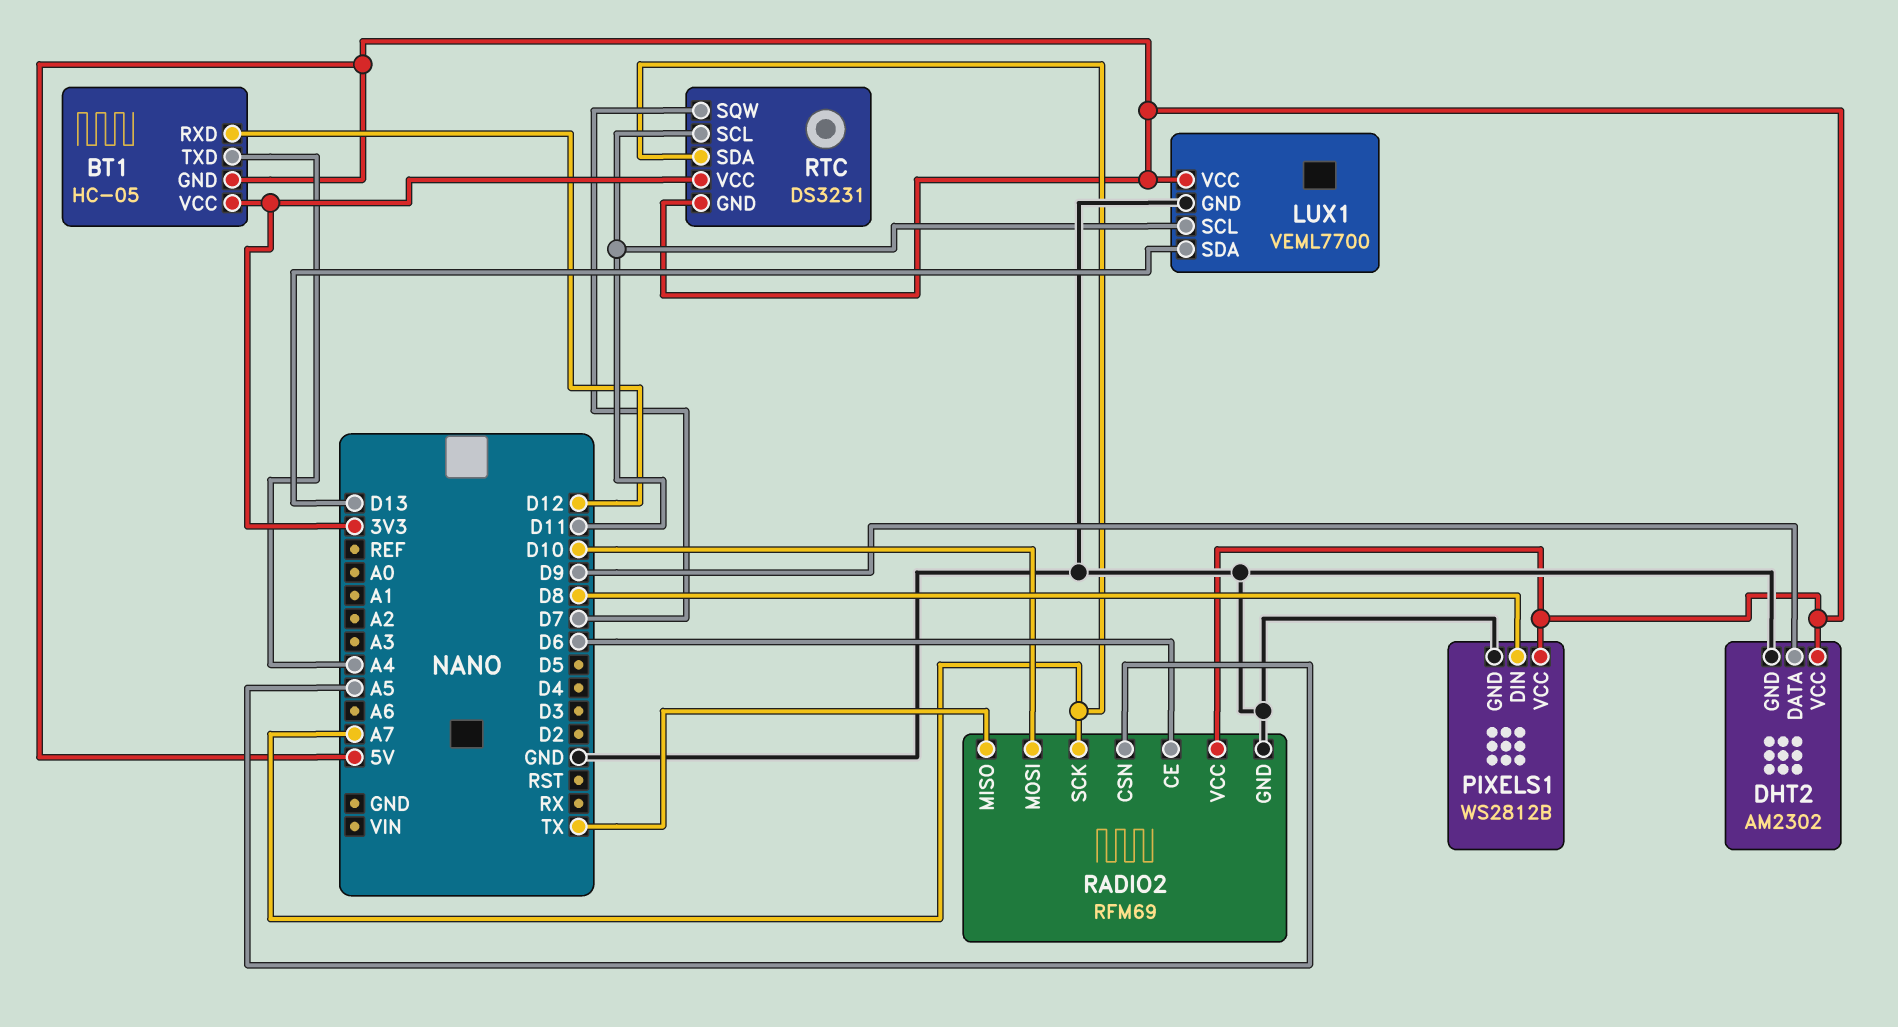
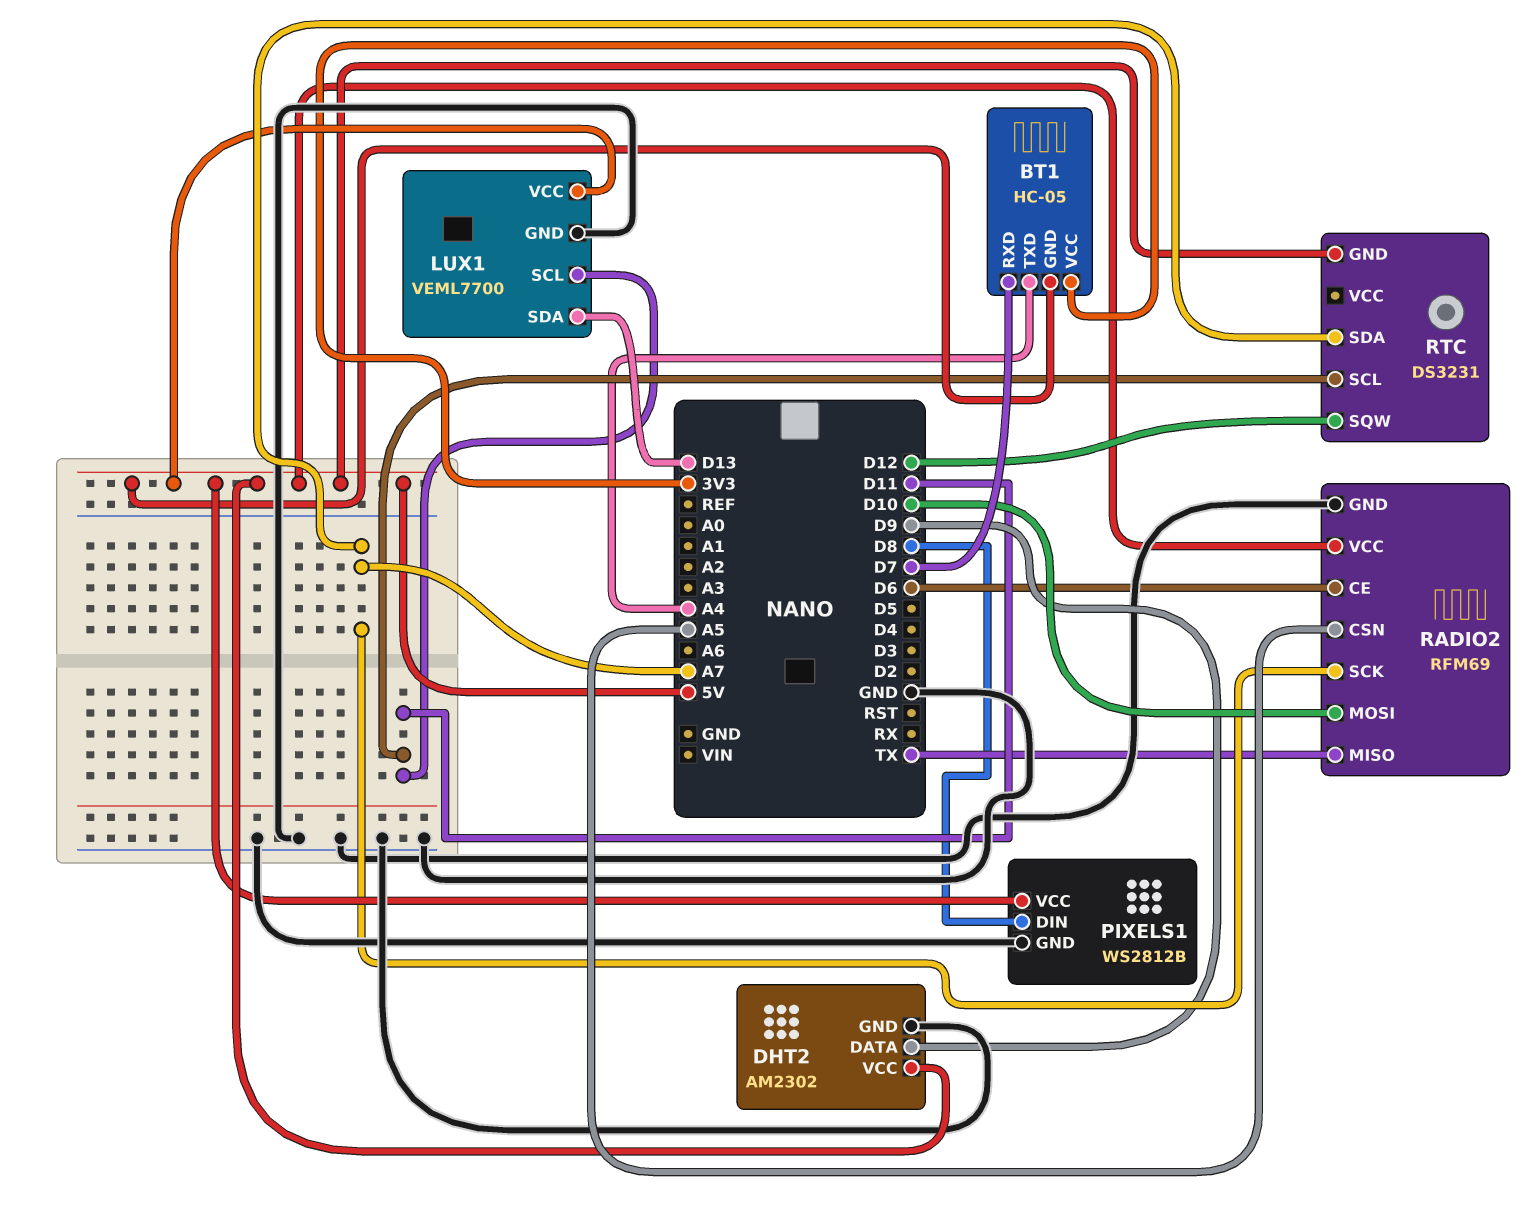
BT1 pin RXD: D12 -> D7
RTC pin SQW: D7 -> D12
RTC pin VCC: 3V3 -> none

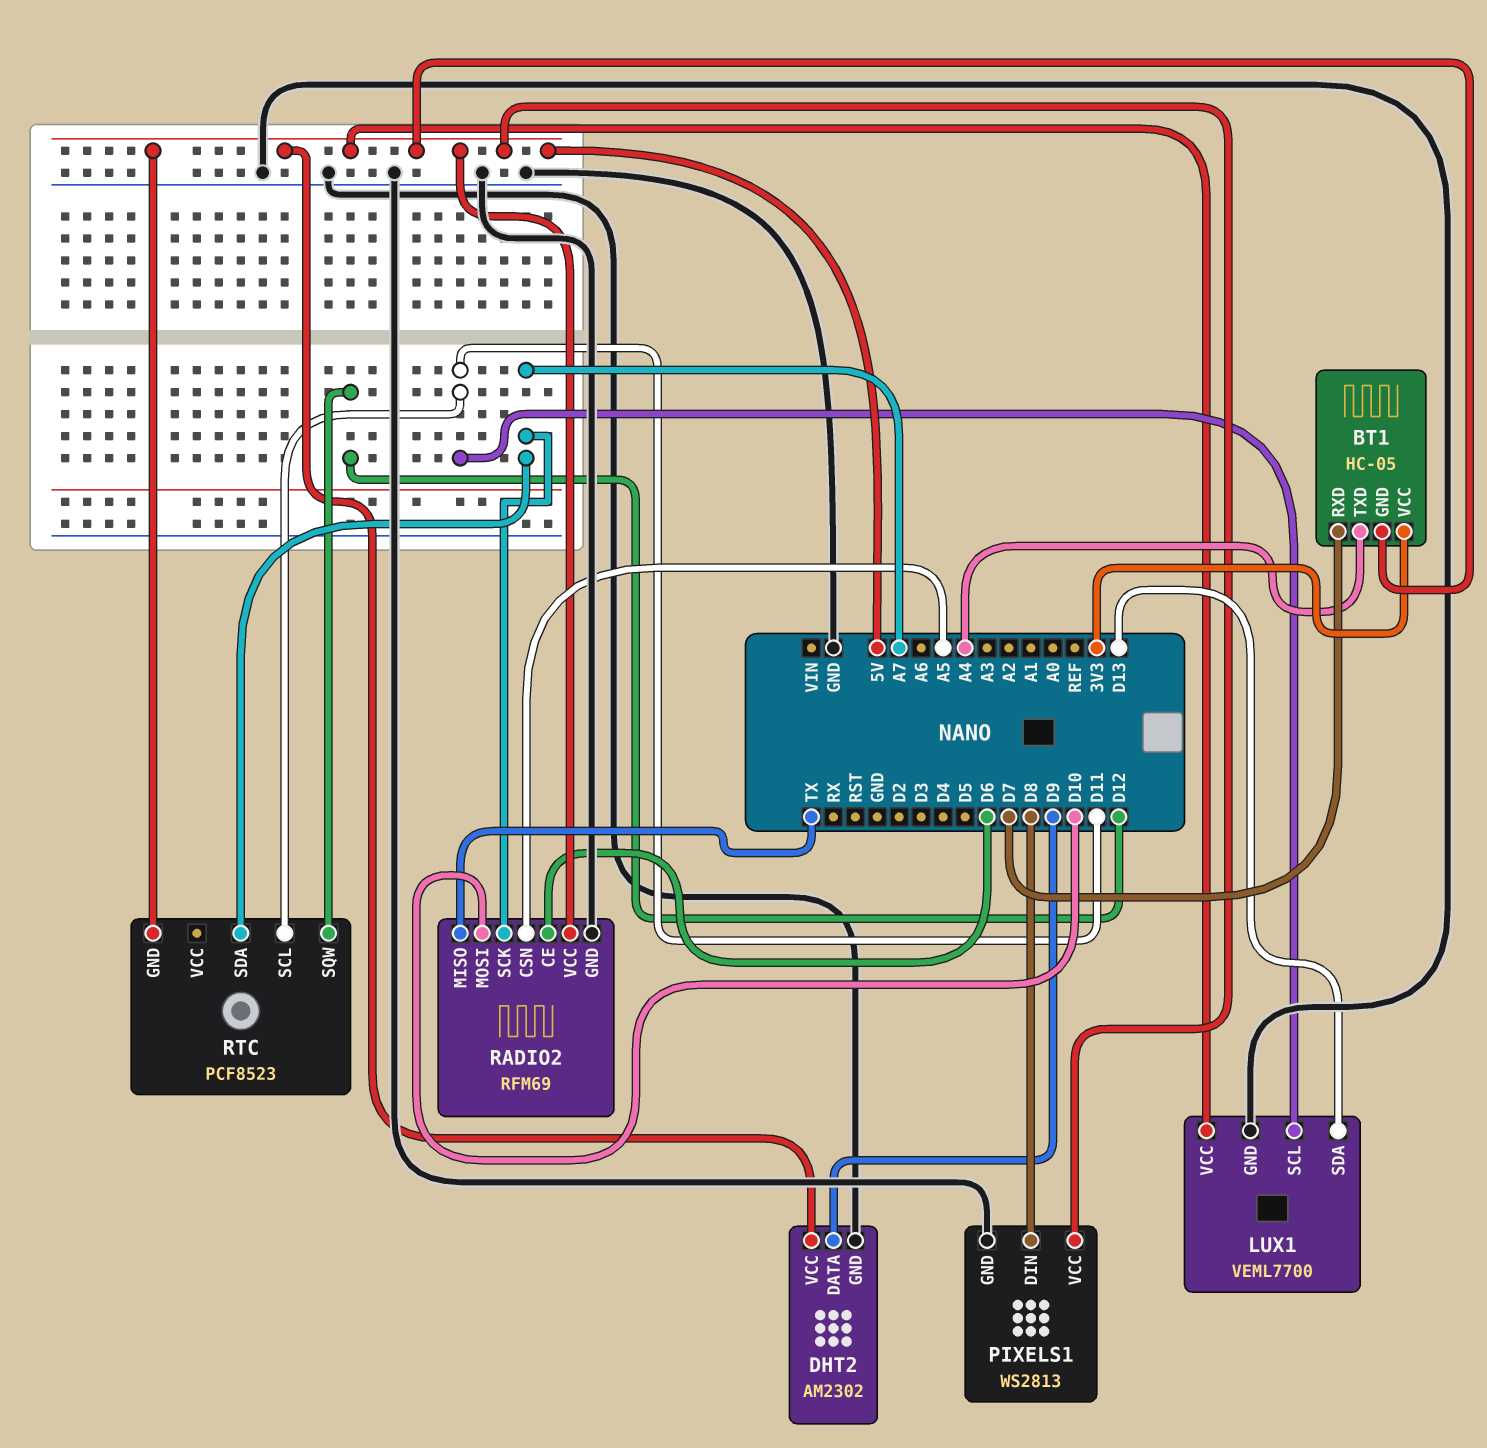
PIXELS1: WS2812B -> WS2813
RTC: DS3231 -> PCF8523

